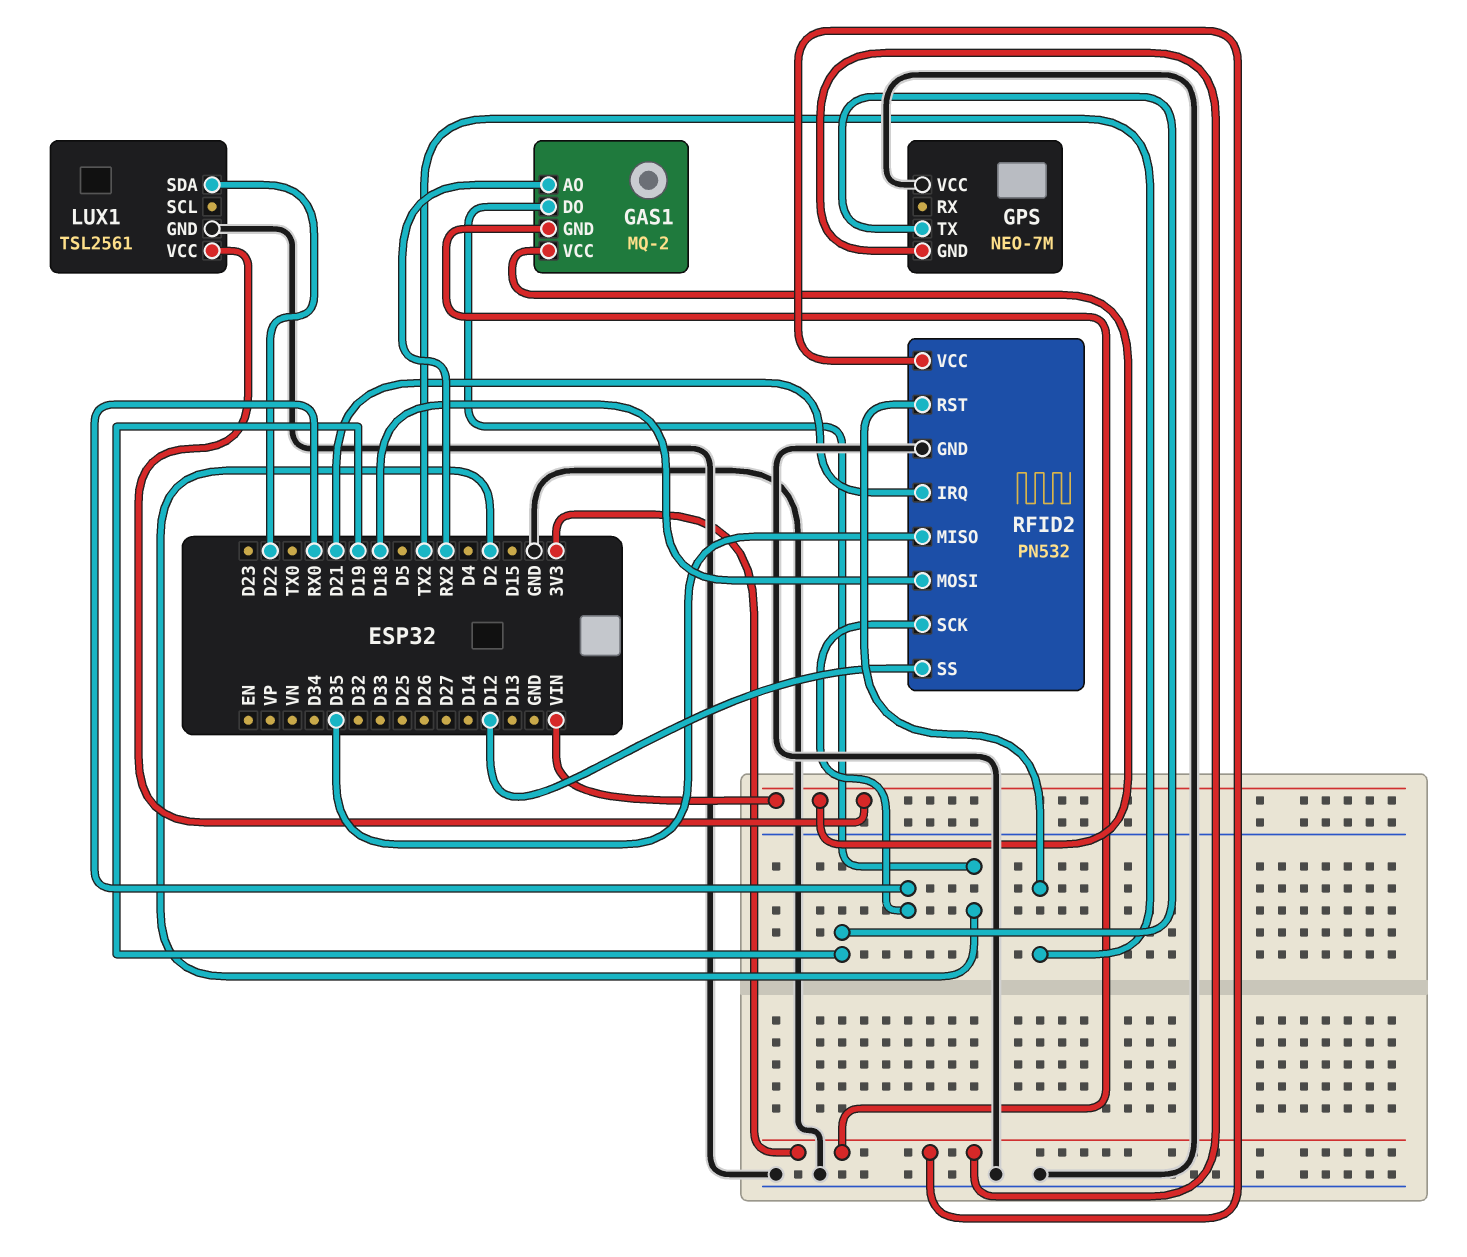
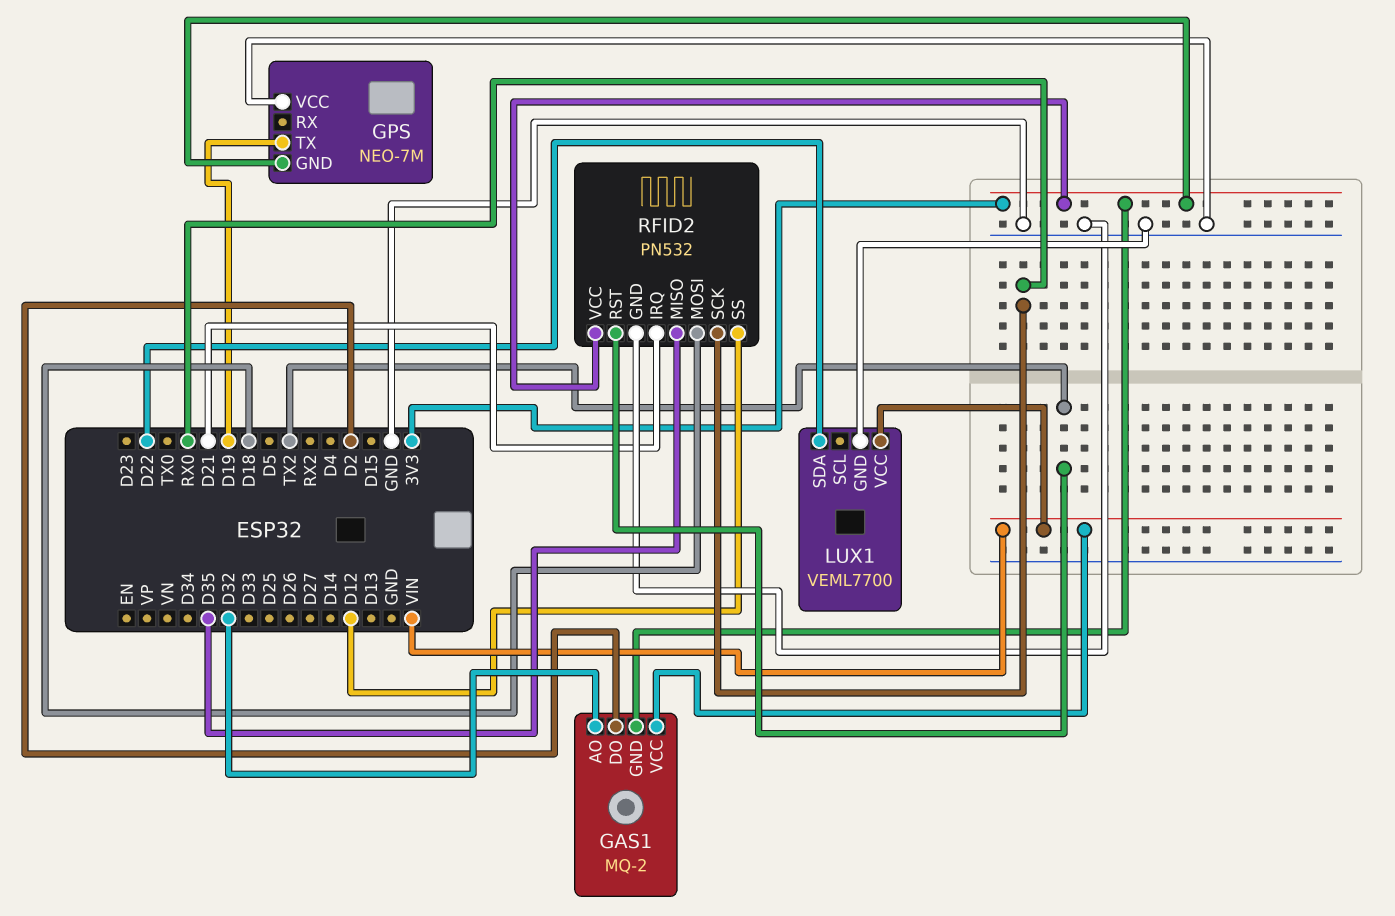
GAS1 pin AO: RX2 -> D32
LUX1: TSL2561 -> VEML7700

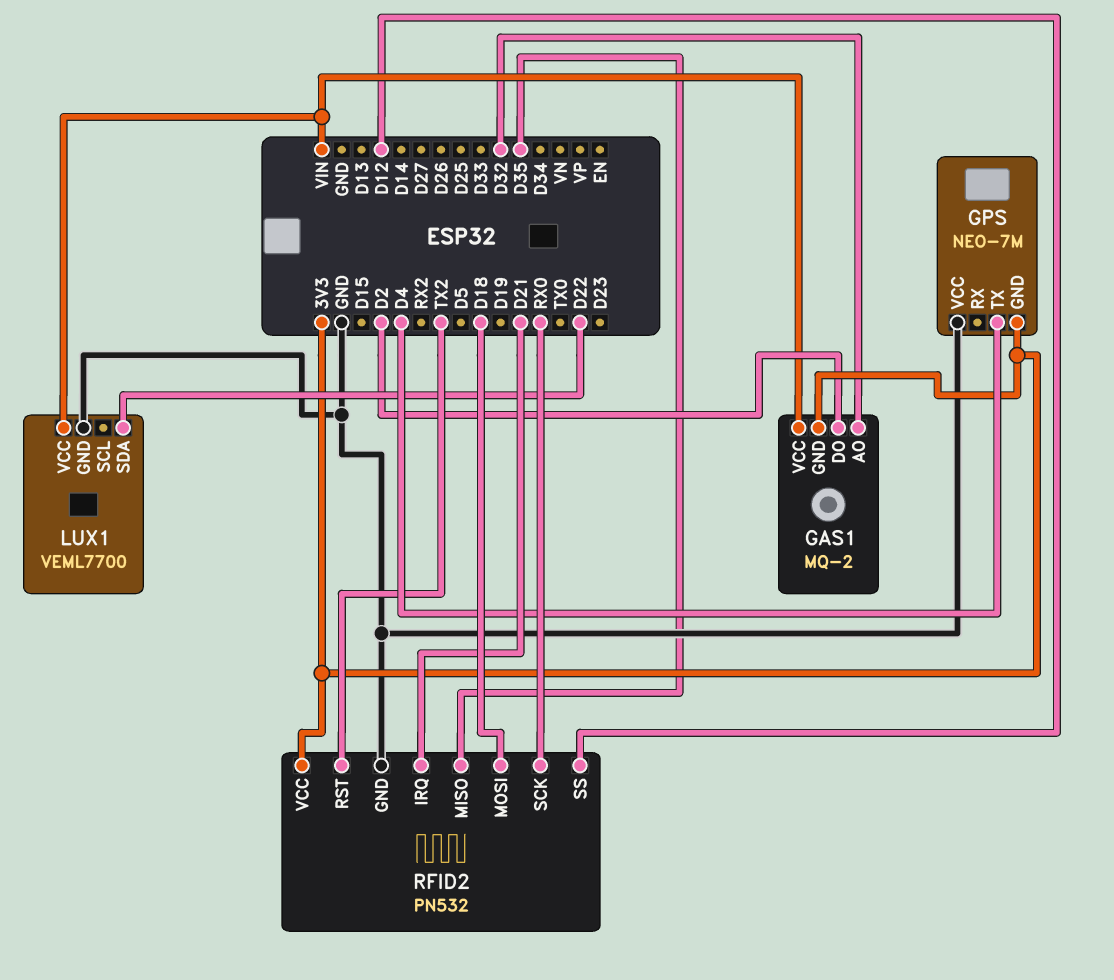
GPS pin TX: D19 -> D4

